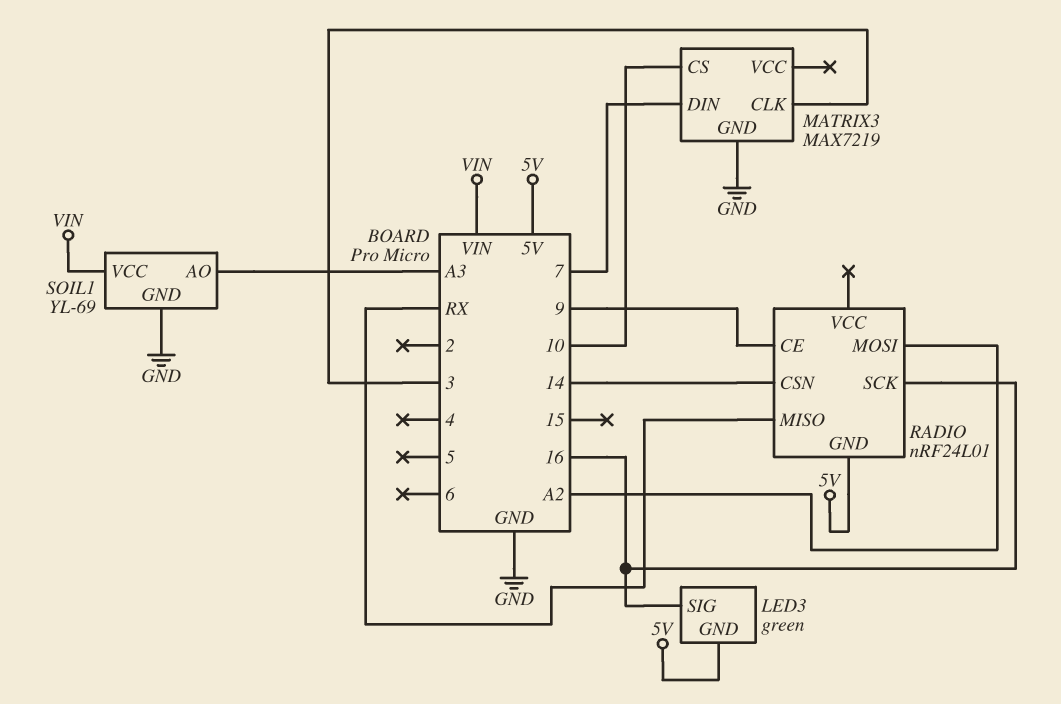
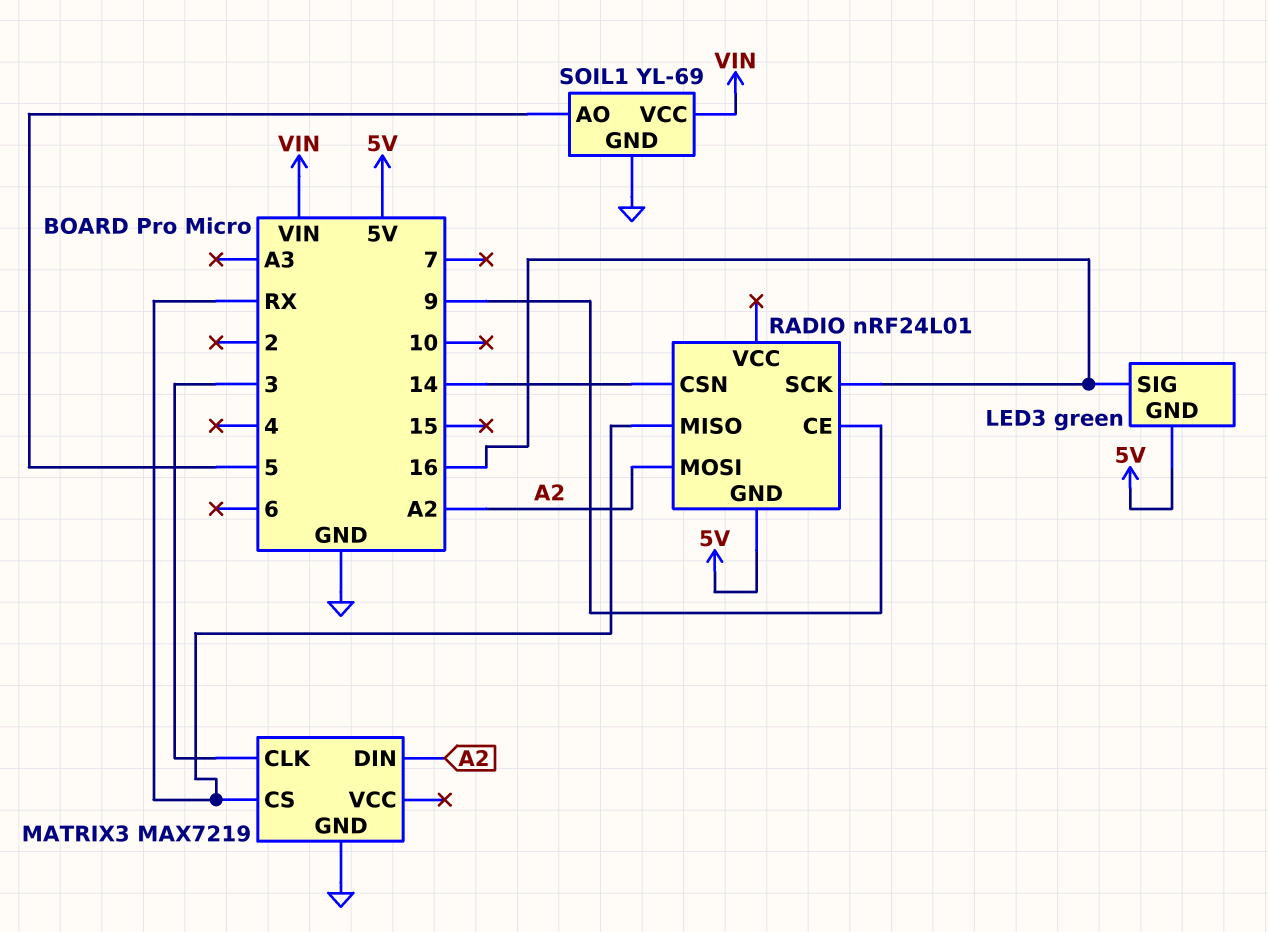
MATRIX3 pin CS: 10 -> RX
MATRIX3 pin DIN: 7 -> A2
SOIL1 pin AO: A3 -> 5

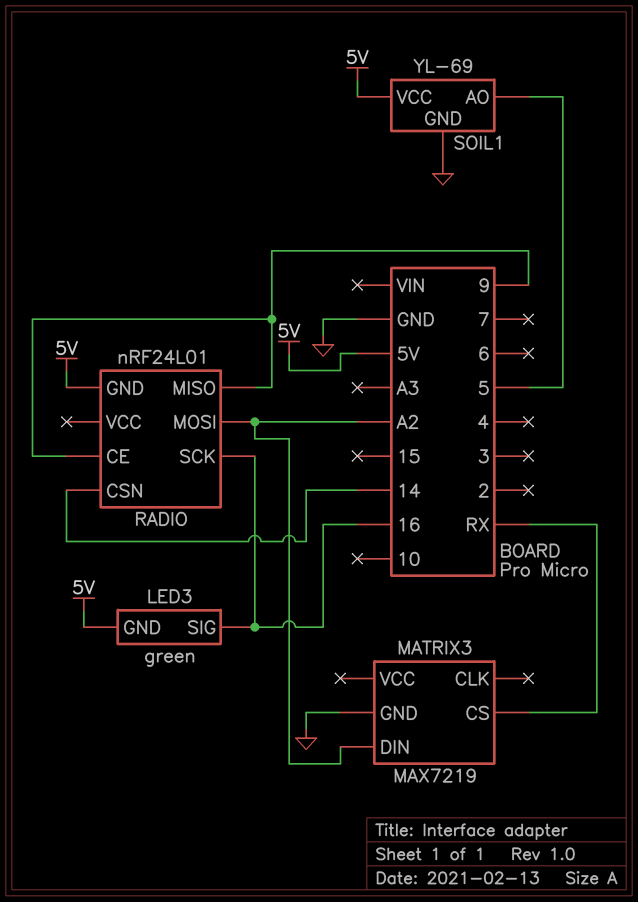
MATRIX3 pin CLK: 3 -> none
RADIO pin MISO: RX -> 9
SOIL1 pin VCC: VIN -> 5V

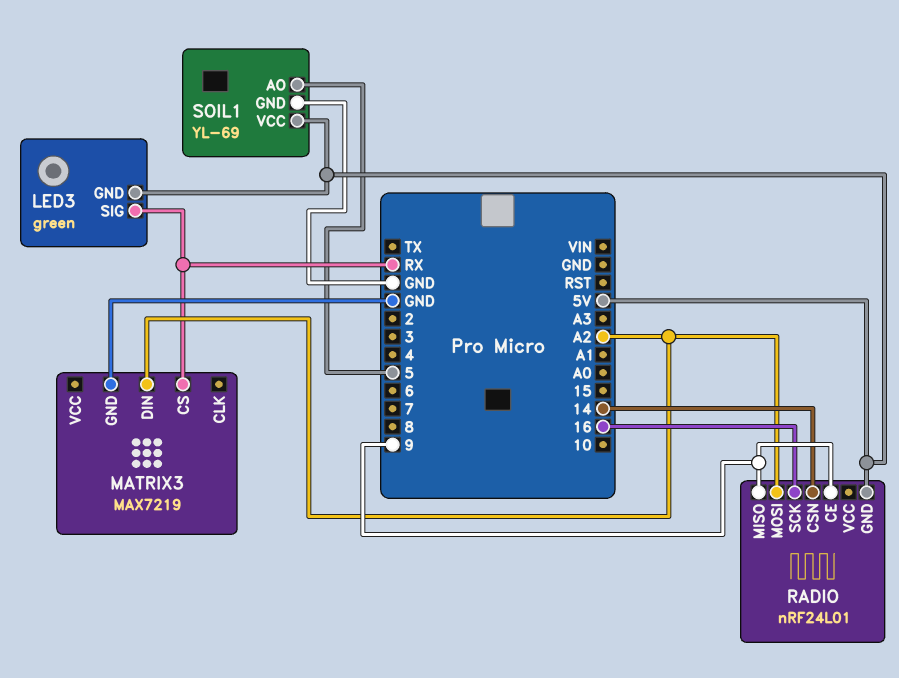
LED3 pin SIG: 16 -> RX

